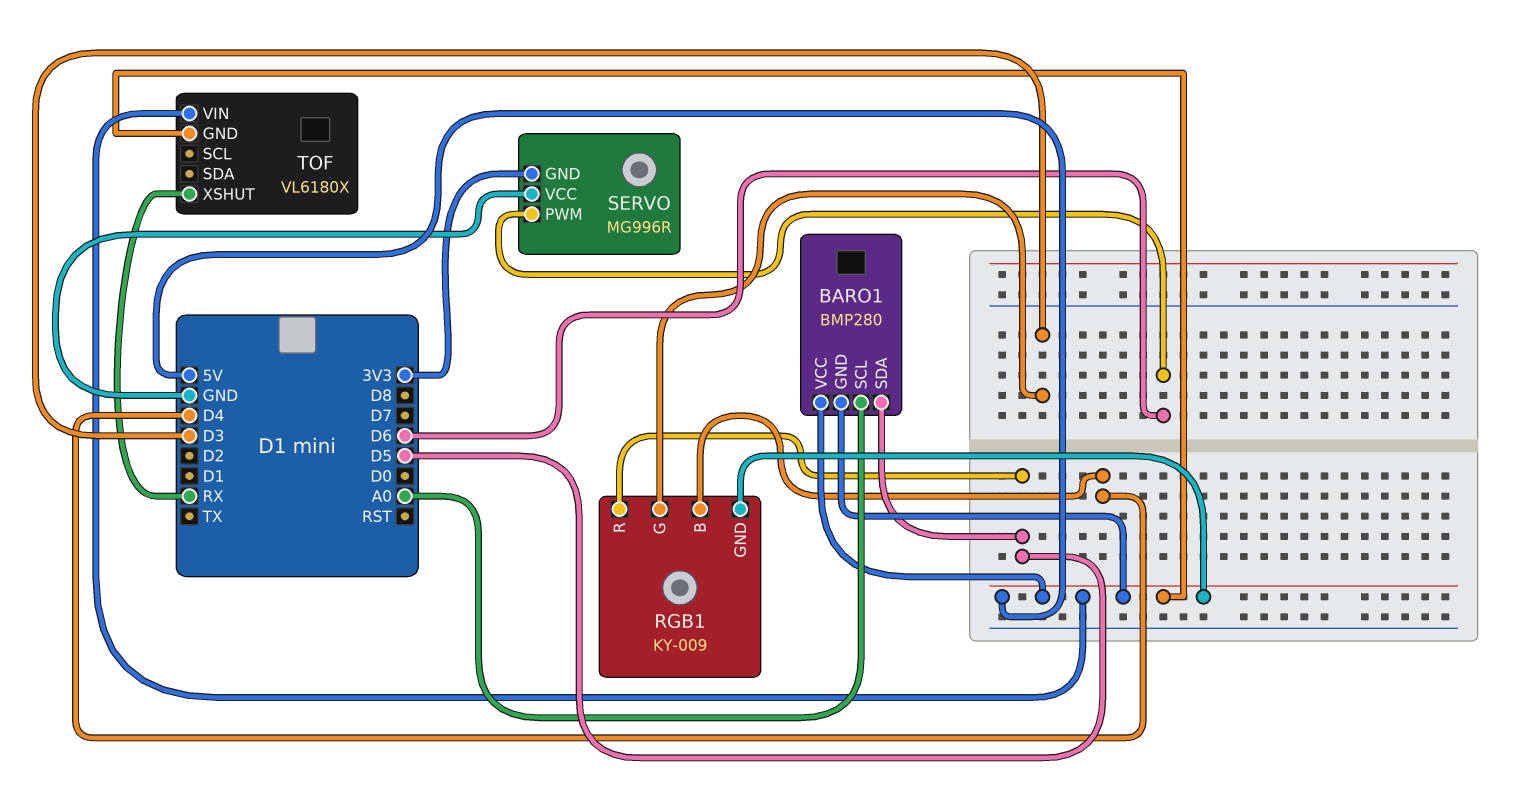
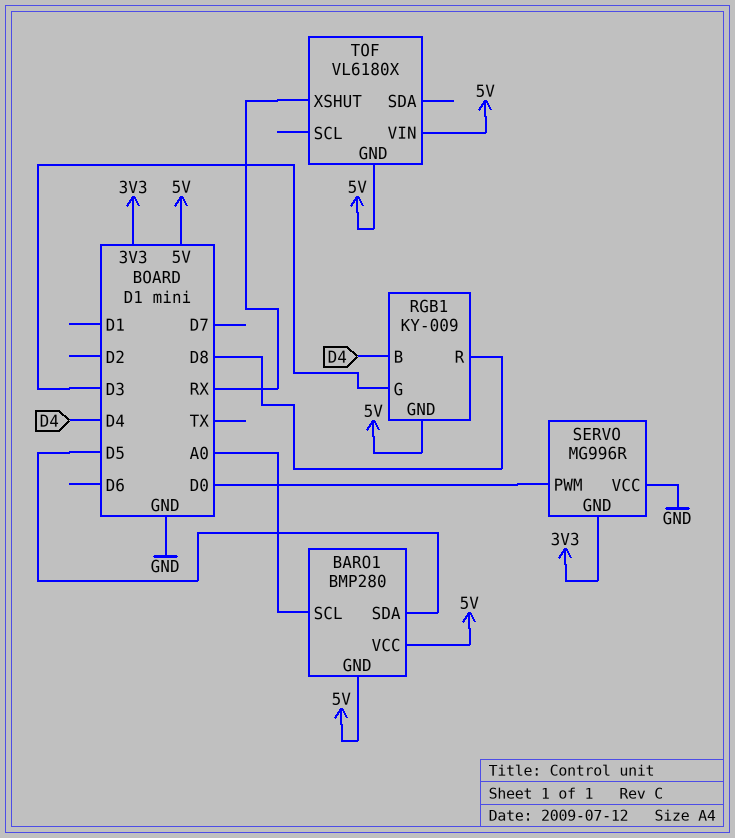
RGB1 pin R: D5 -> D8
SERVO pin PWM: D6 -> D0

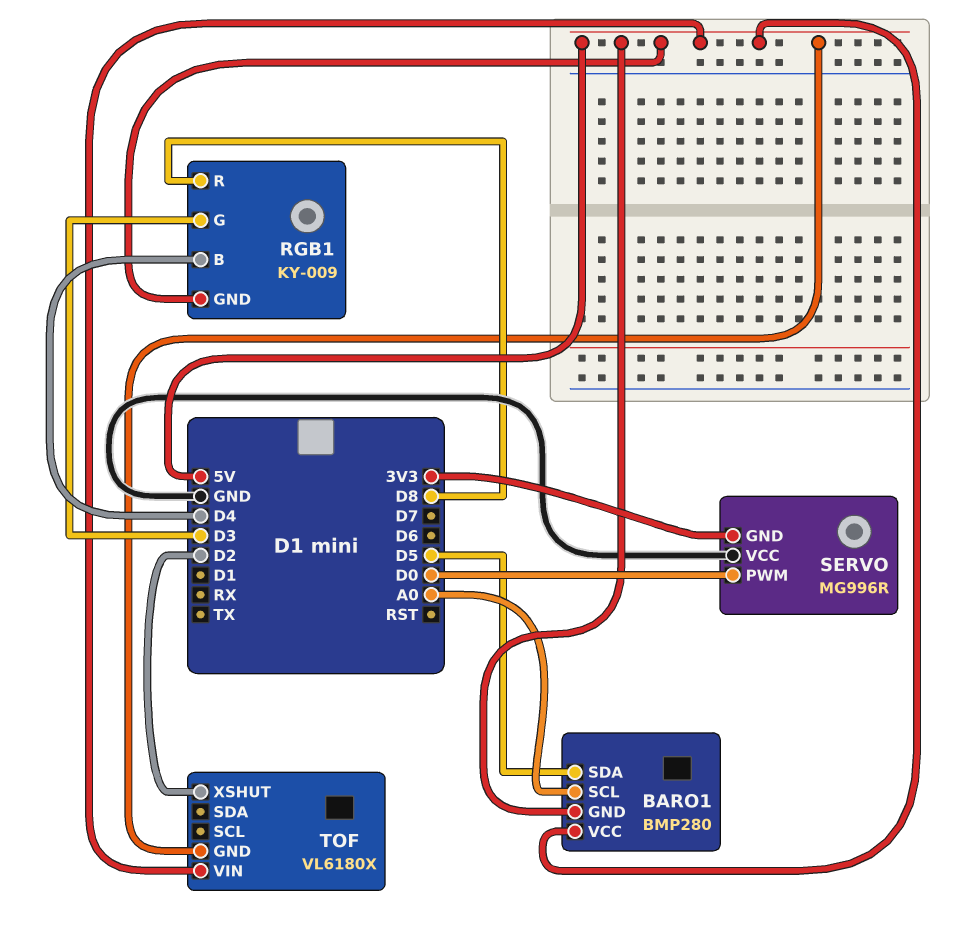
TOF pin XSHUT: RX -> D2

